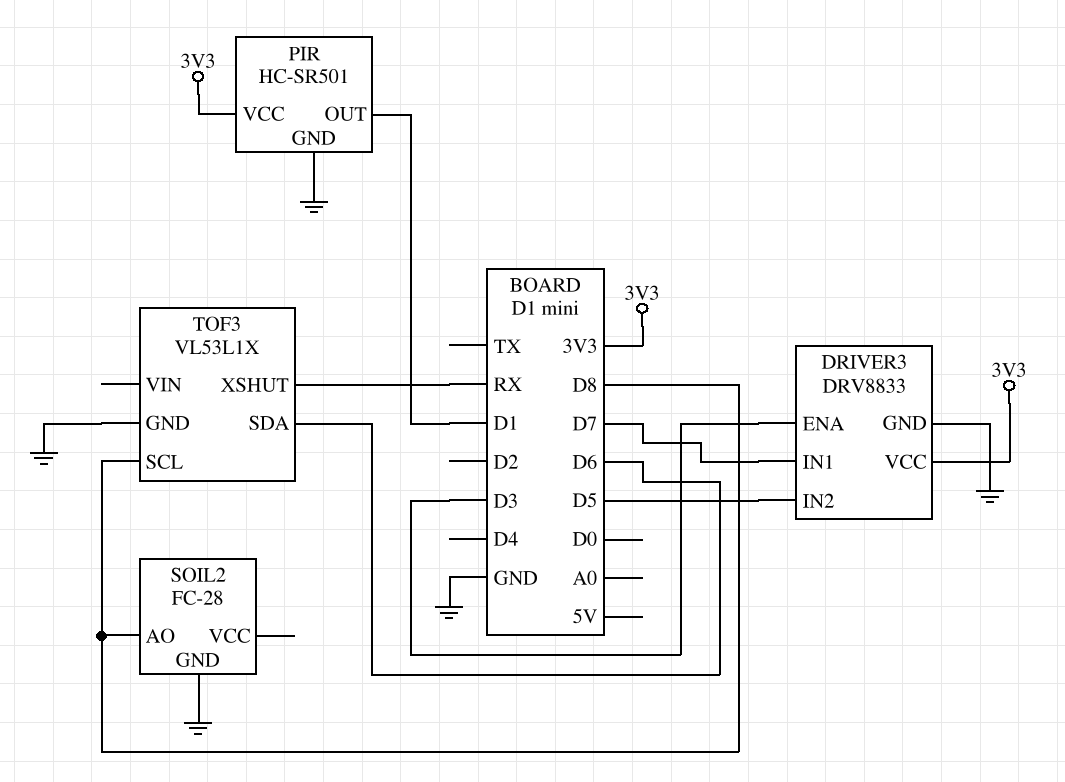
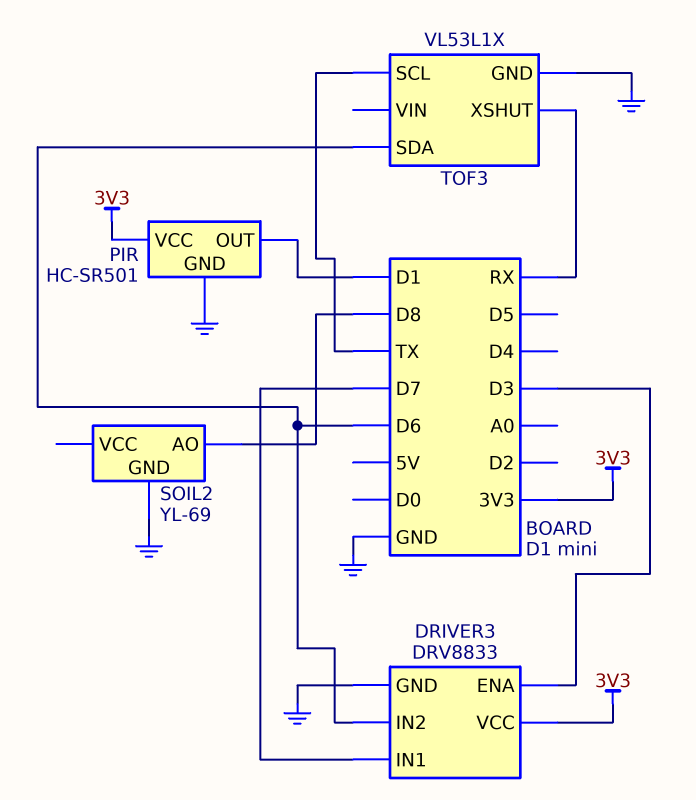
DRIVER3 pin IN2: D5 -> D6
SOIL2: FC-28 -> YL-69
TOF3 pin SCL: D8 -> TX

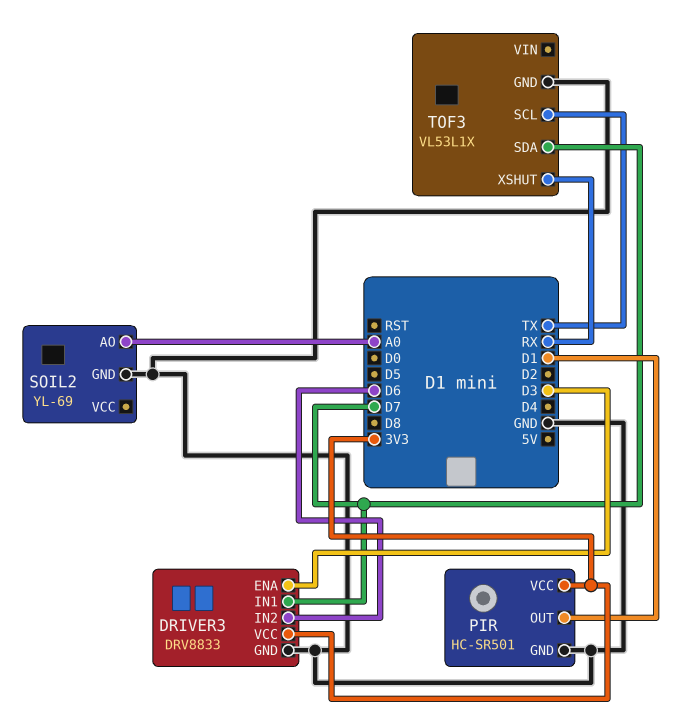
SOIL2 pin AO: D8 -> A0
TOF3 pin SDA: D6 -> D7

